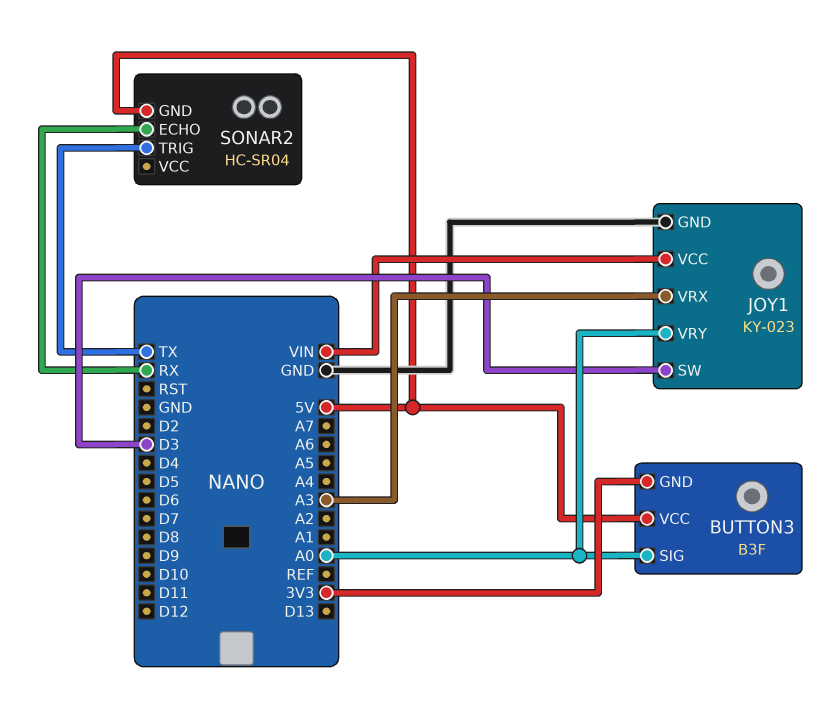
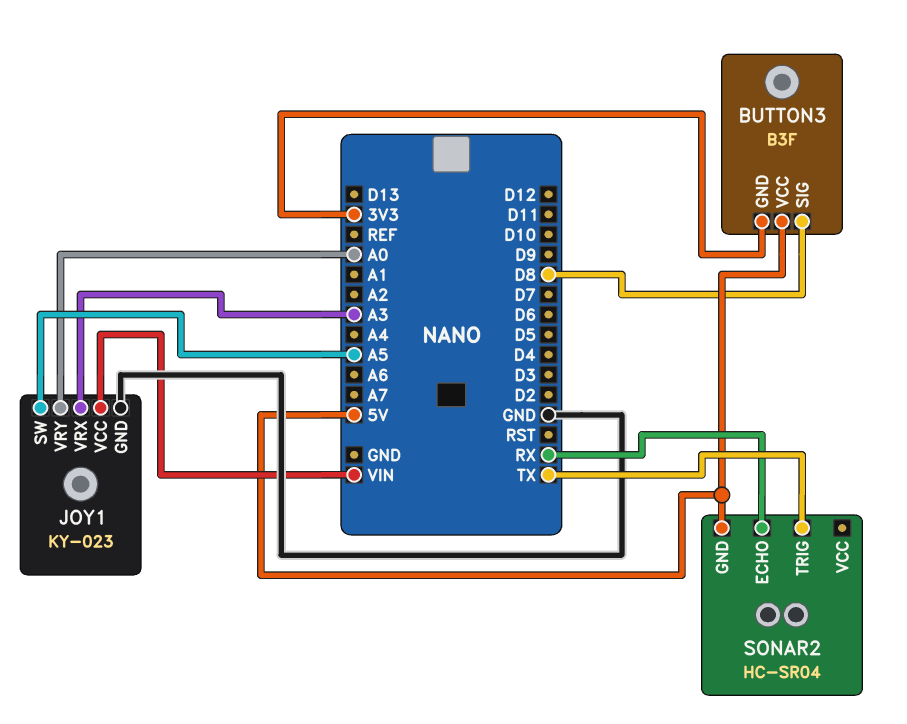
BUTTON3 pin SIG: A0 -> D8
JOY1 pin SW: D3 -> A5

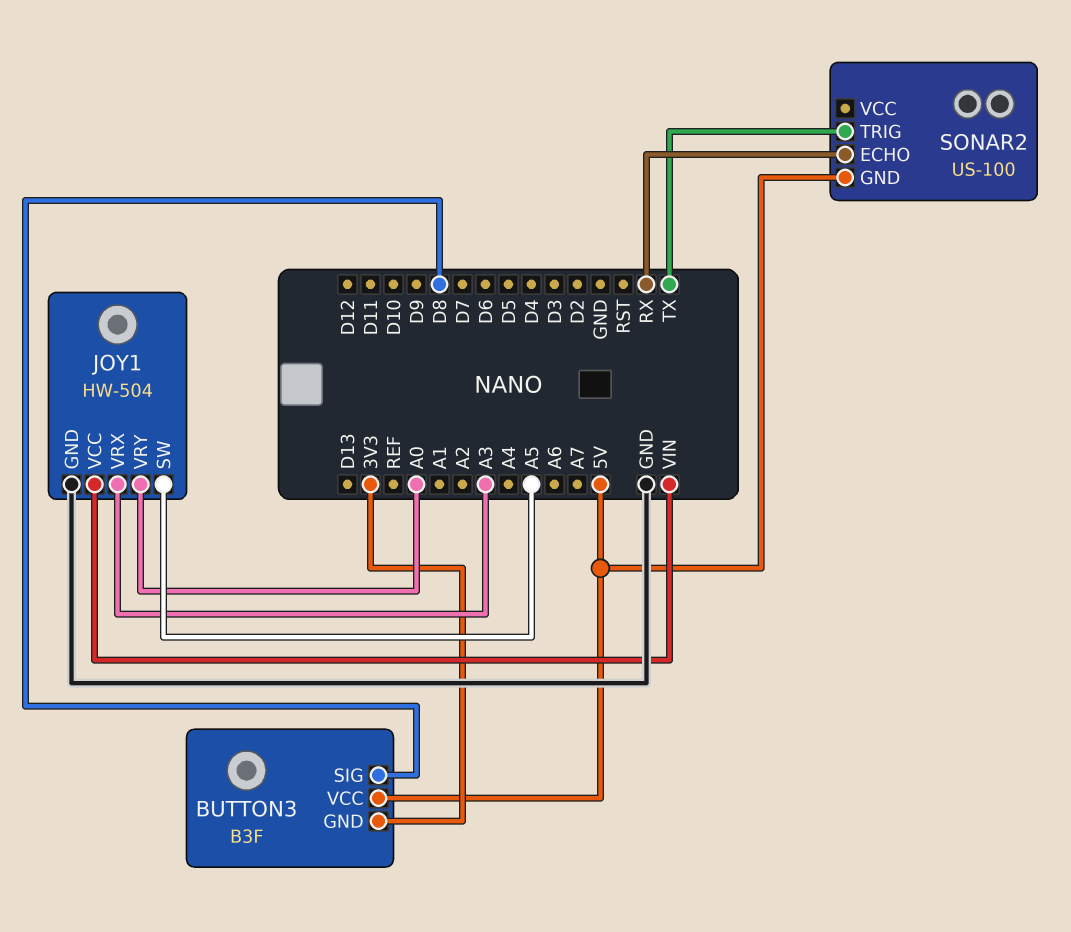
JOY1: KY-023 -> HW-504
SONAR2: HC-SR04 -> US-100

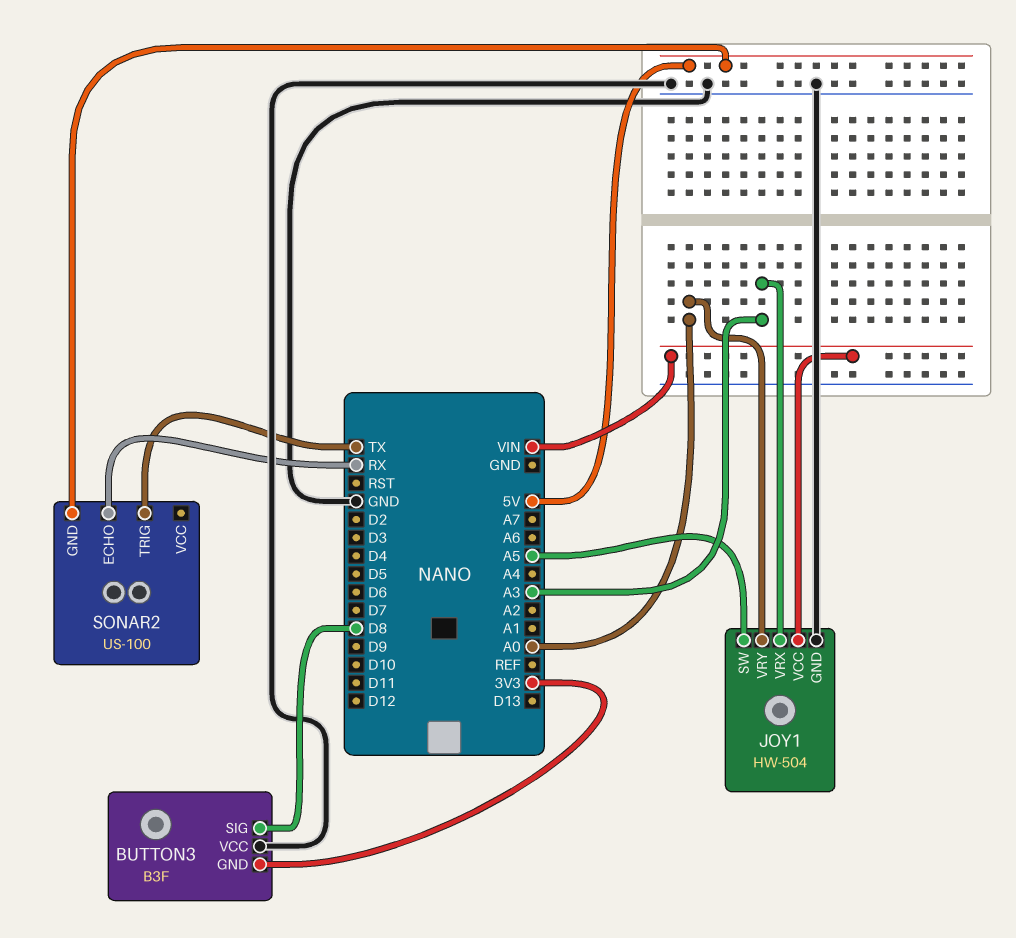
BUTTON3 pin VCC: 5V -> GND

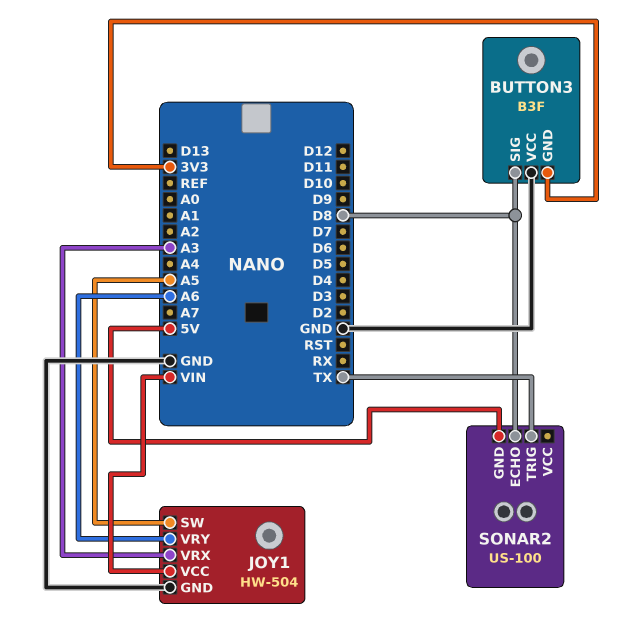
JOY1 pin VRY: A0 -> A6
SONAR2 pin ECHO: RX -> D8

